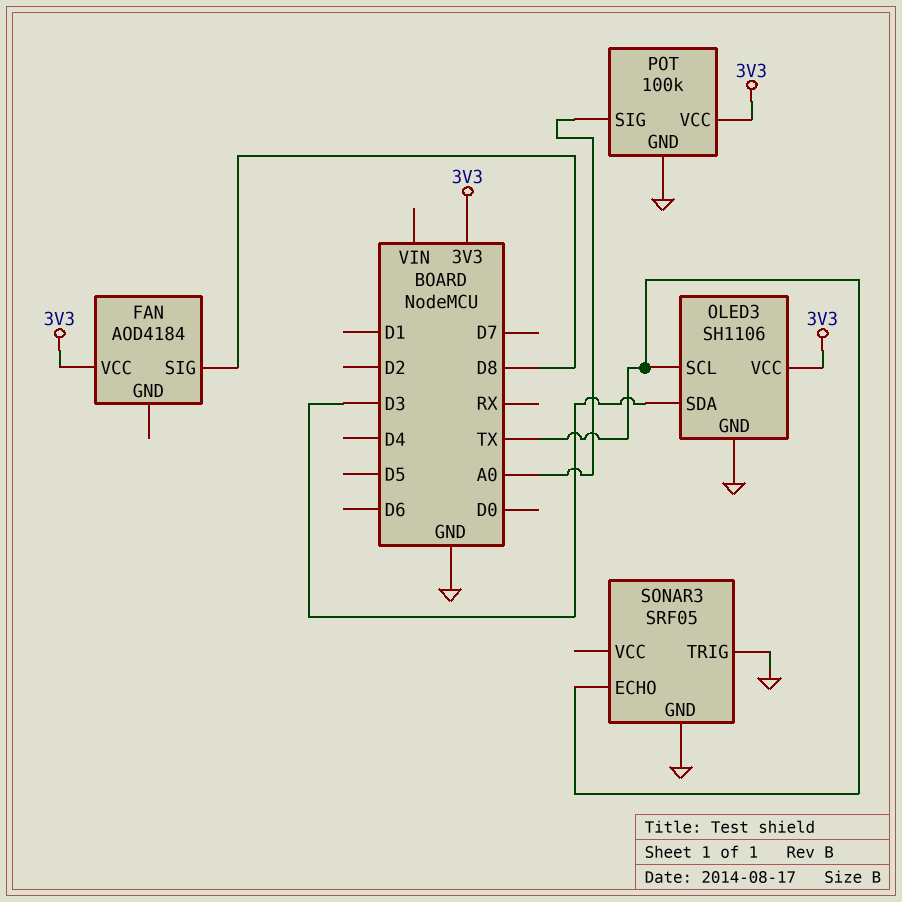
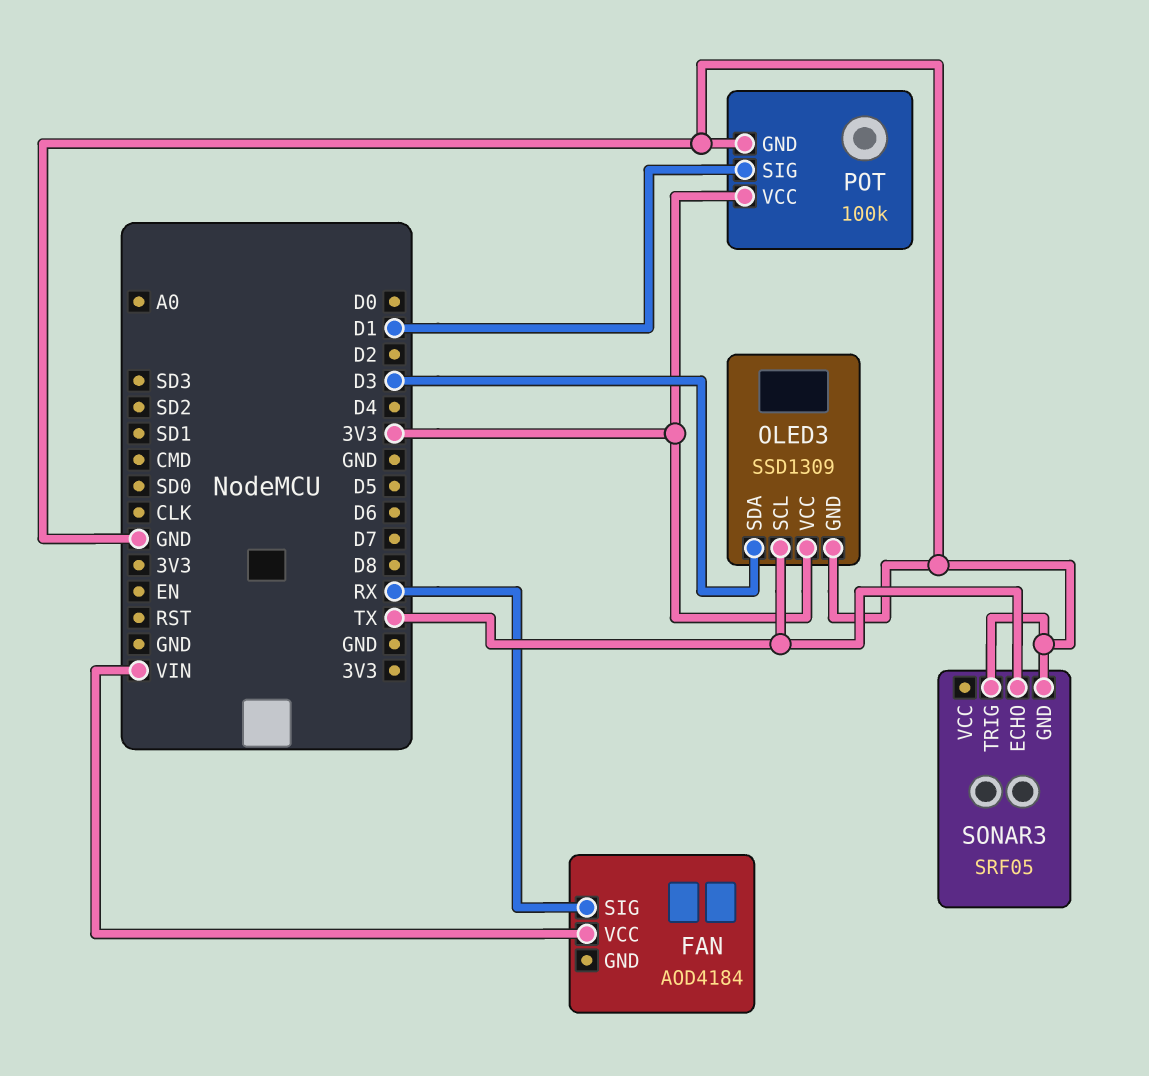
FAN pin SIG: D8 -> RX
FAN pin VCC: 3V3 -> VIN
OLED3: SH1106 -> SSD1309
POT pin SIG: A0 -> D1

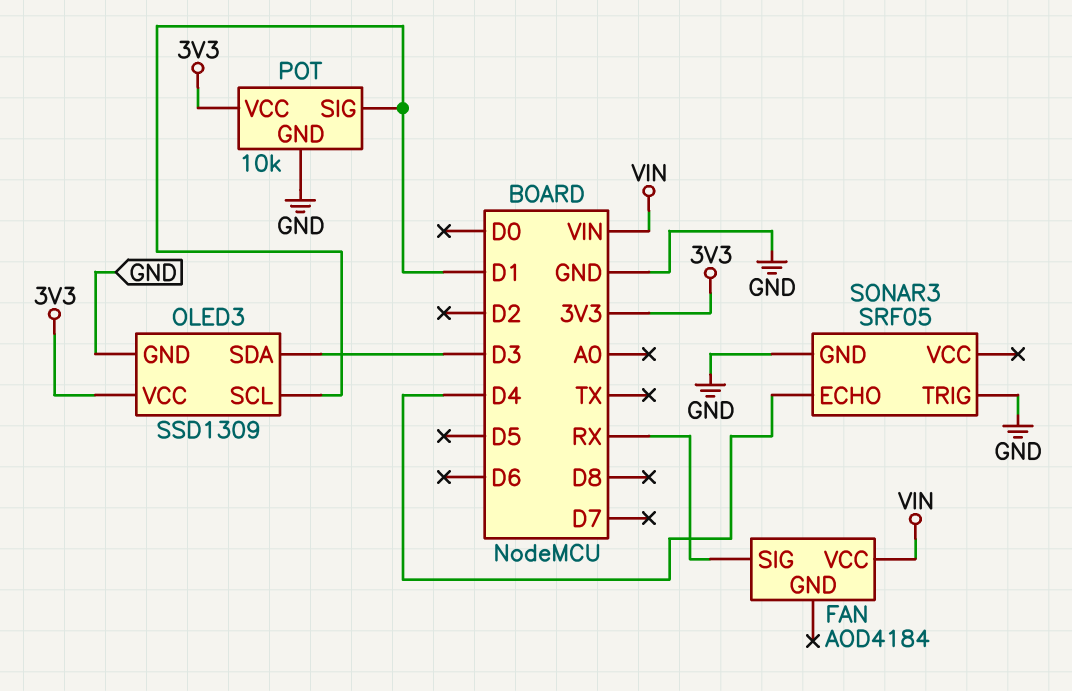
OLED3 pin SCL: TX -> D1
POT: 100k -> 10k
SONAR3 pin ECHO: TX -> D4

